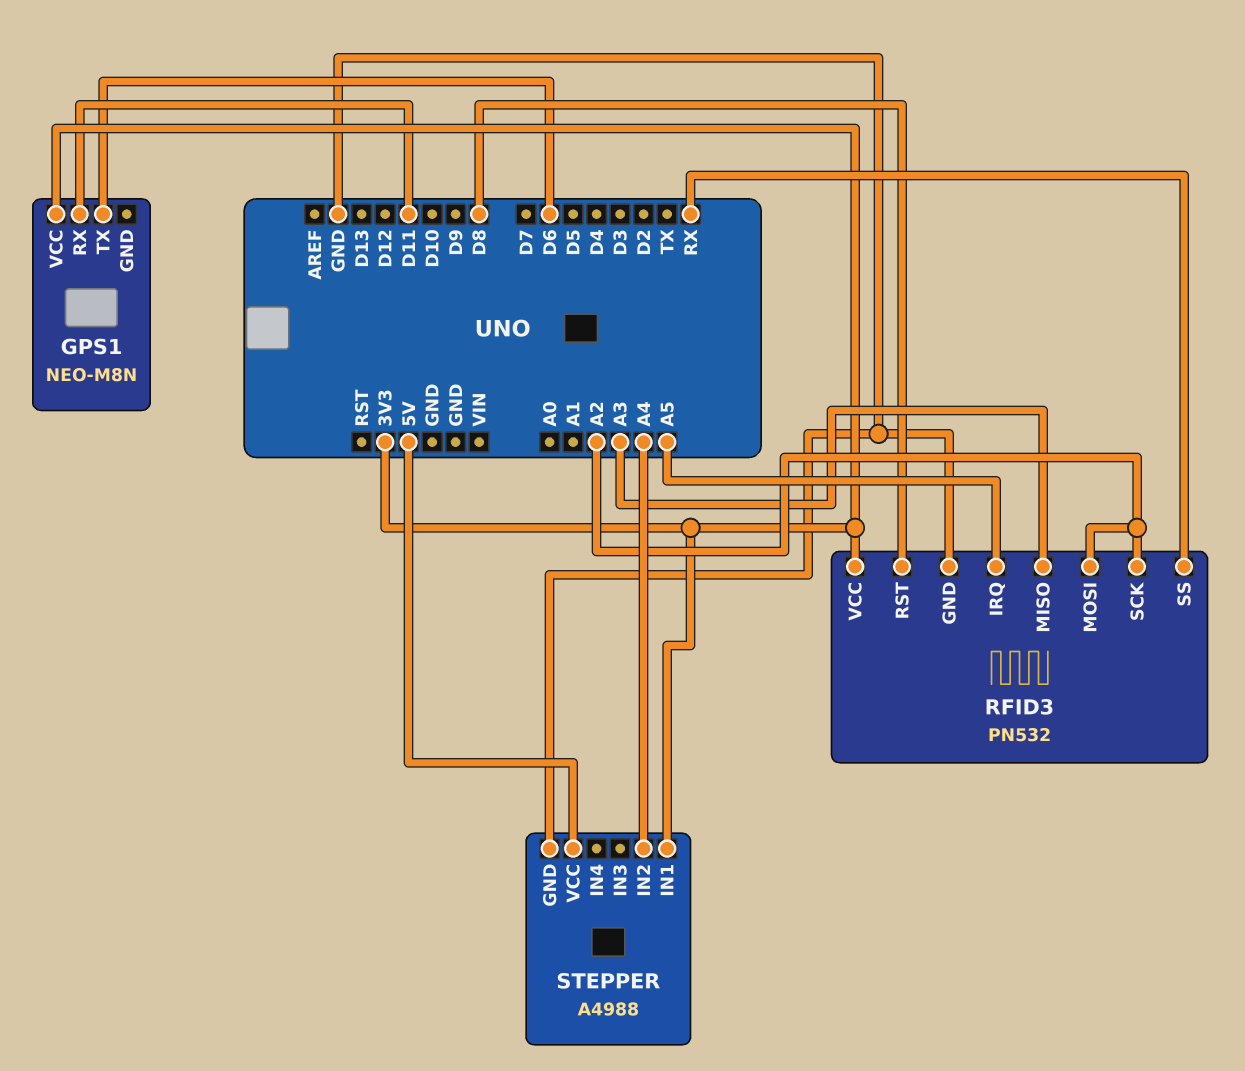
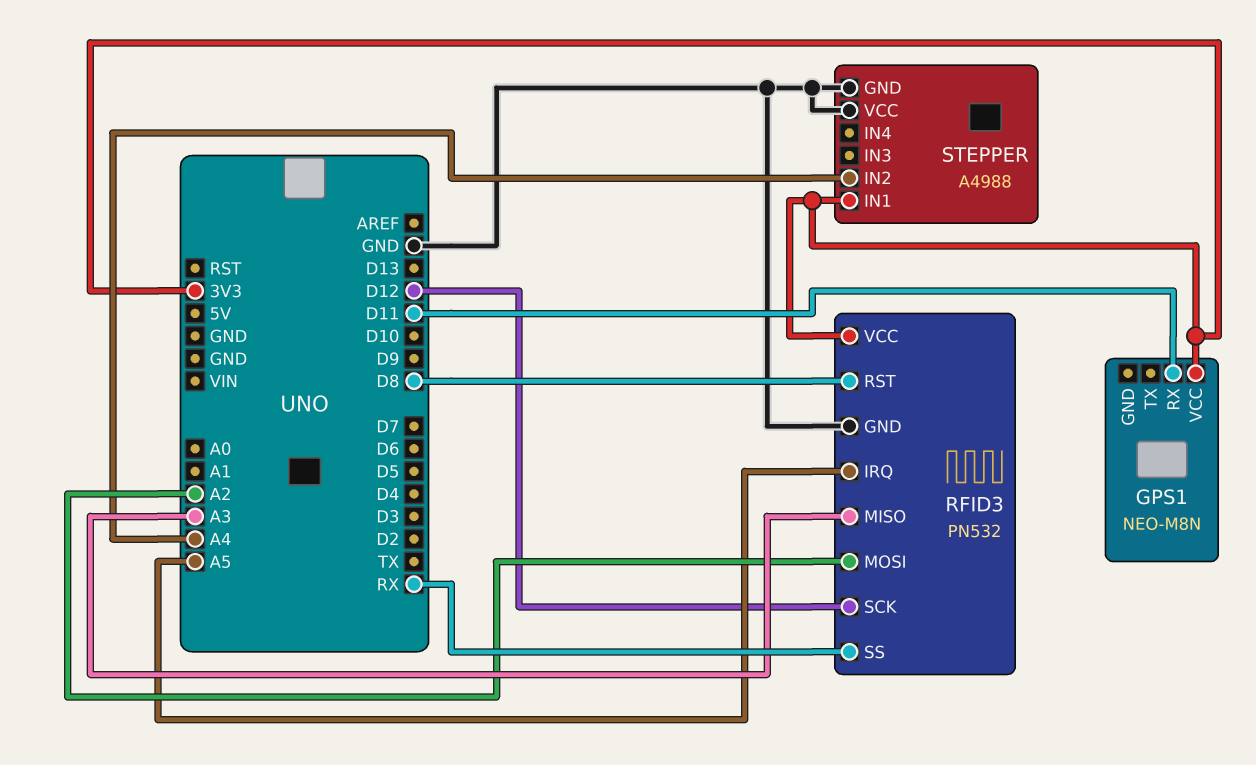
GPS1 pin TX: D6 -> none
RFID3 pin SCK: A2 -> D12
STEPPER pin VCC: 5V -> GND

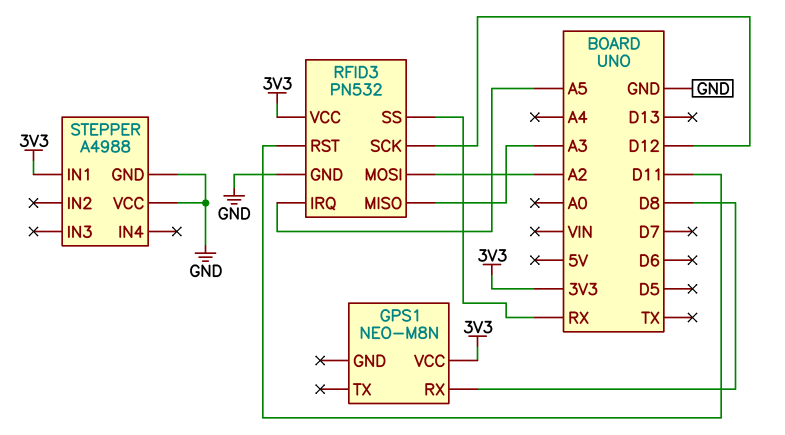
GPS1 pin RX: D11 -> D8
RFID3 pin RST: D8 -> D11
STEPPER pin IN2: A4 -> none

